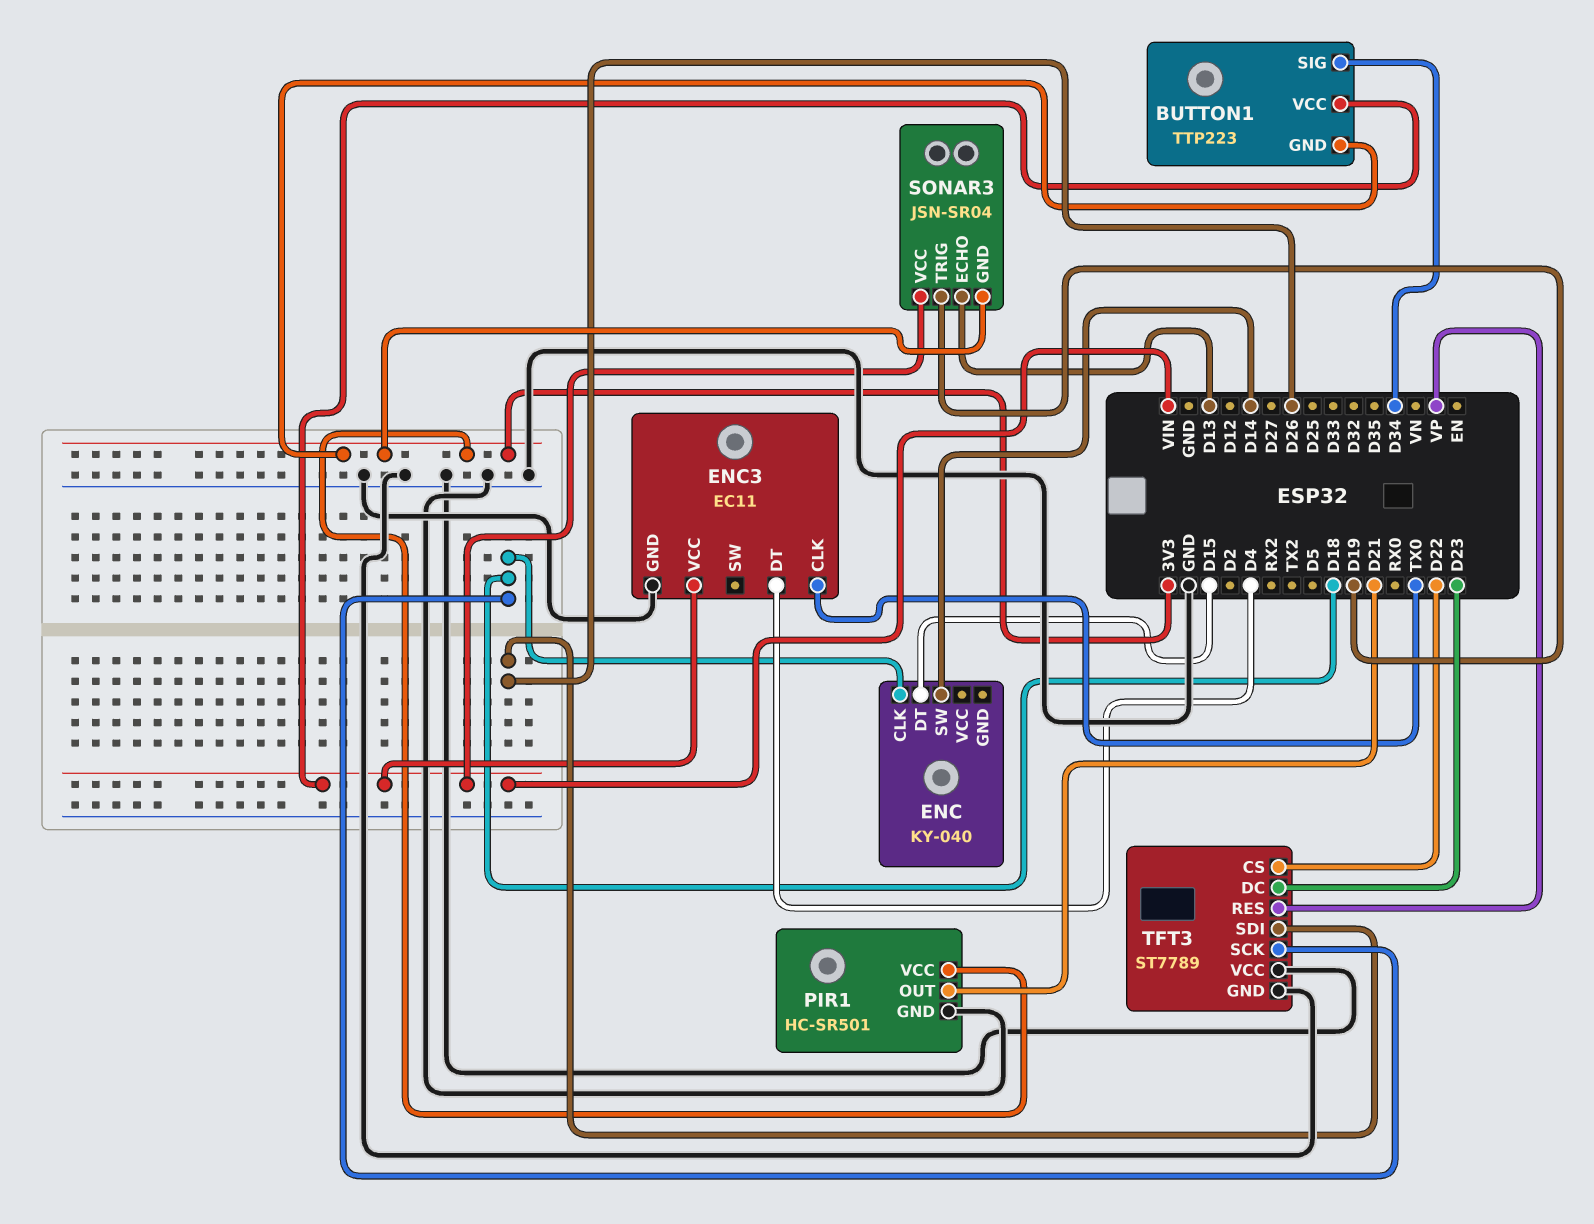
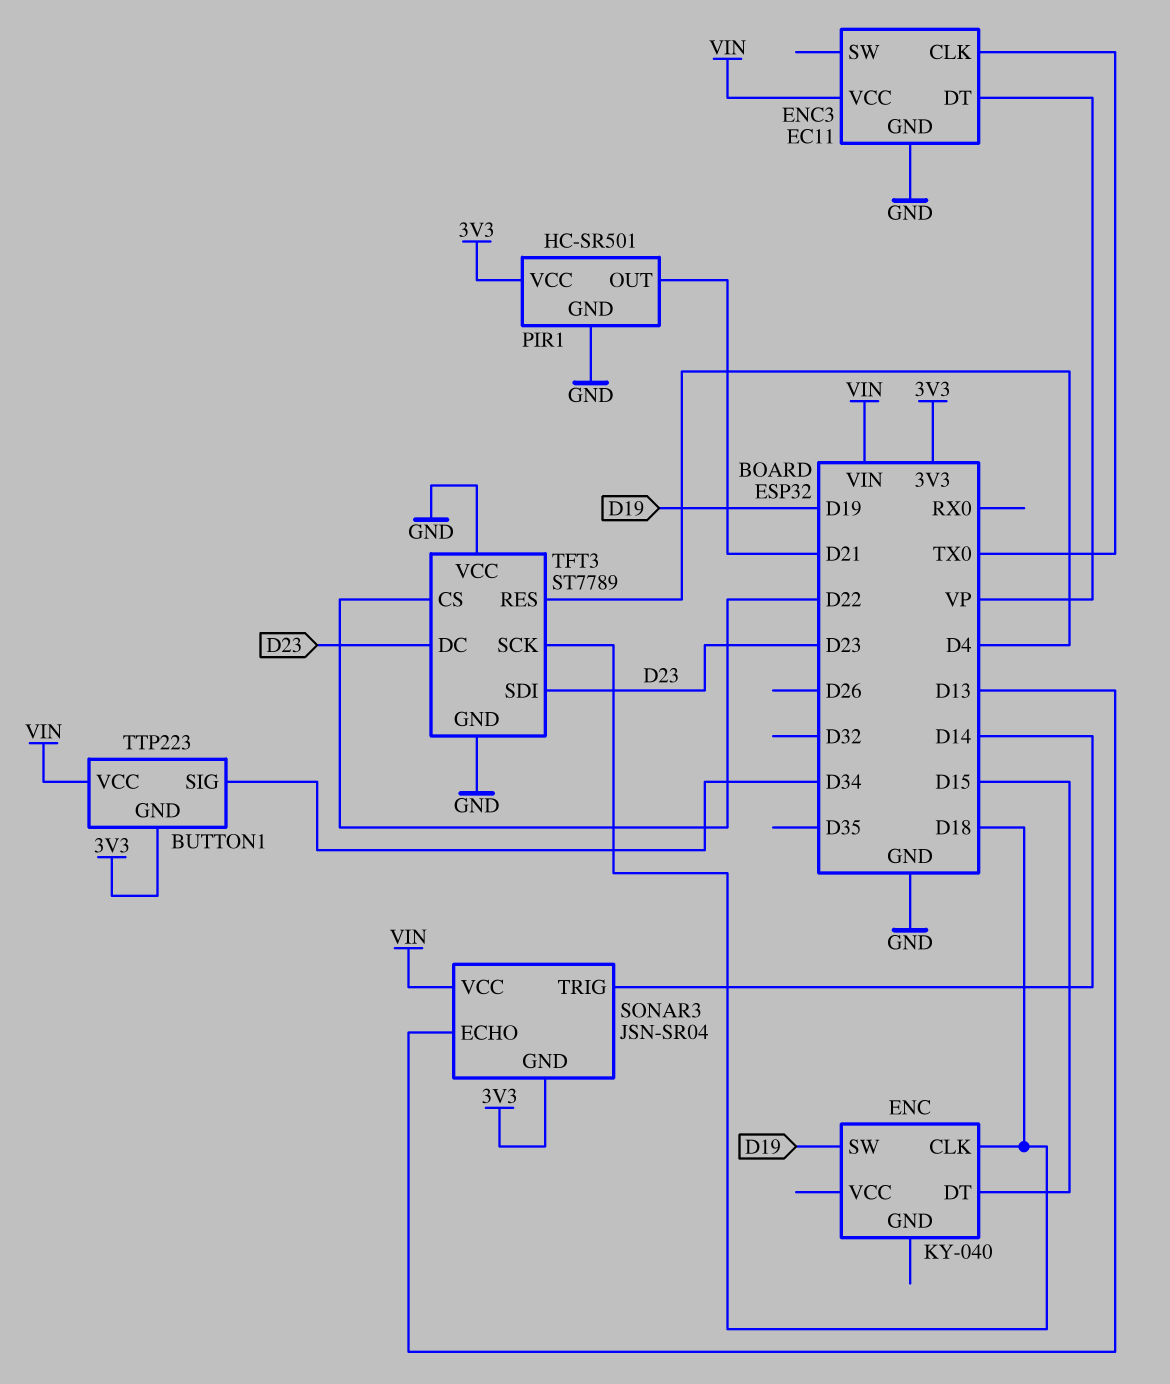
ENC pin SW: D14 -> D19
ENC3 pin DT: D4 -> VP
SONAR3 pin TRIG: D19 -> D14
TFT3 pin RES: VP -> D4
TFT3 pin SDI: D26 -> D23

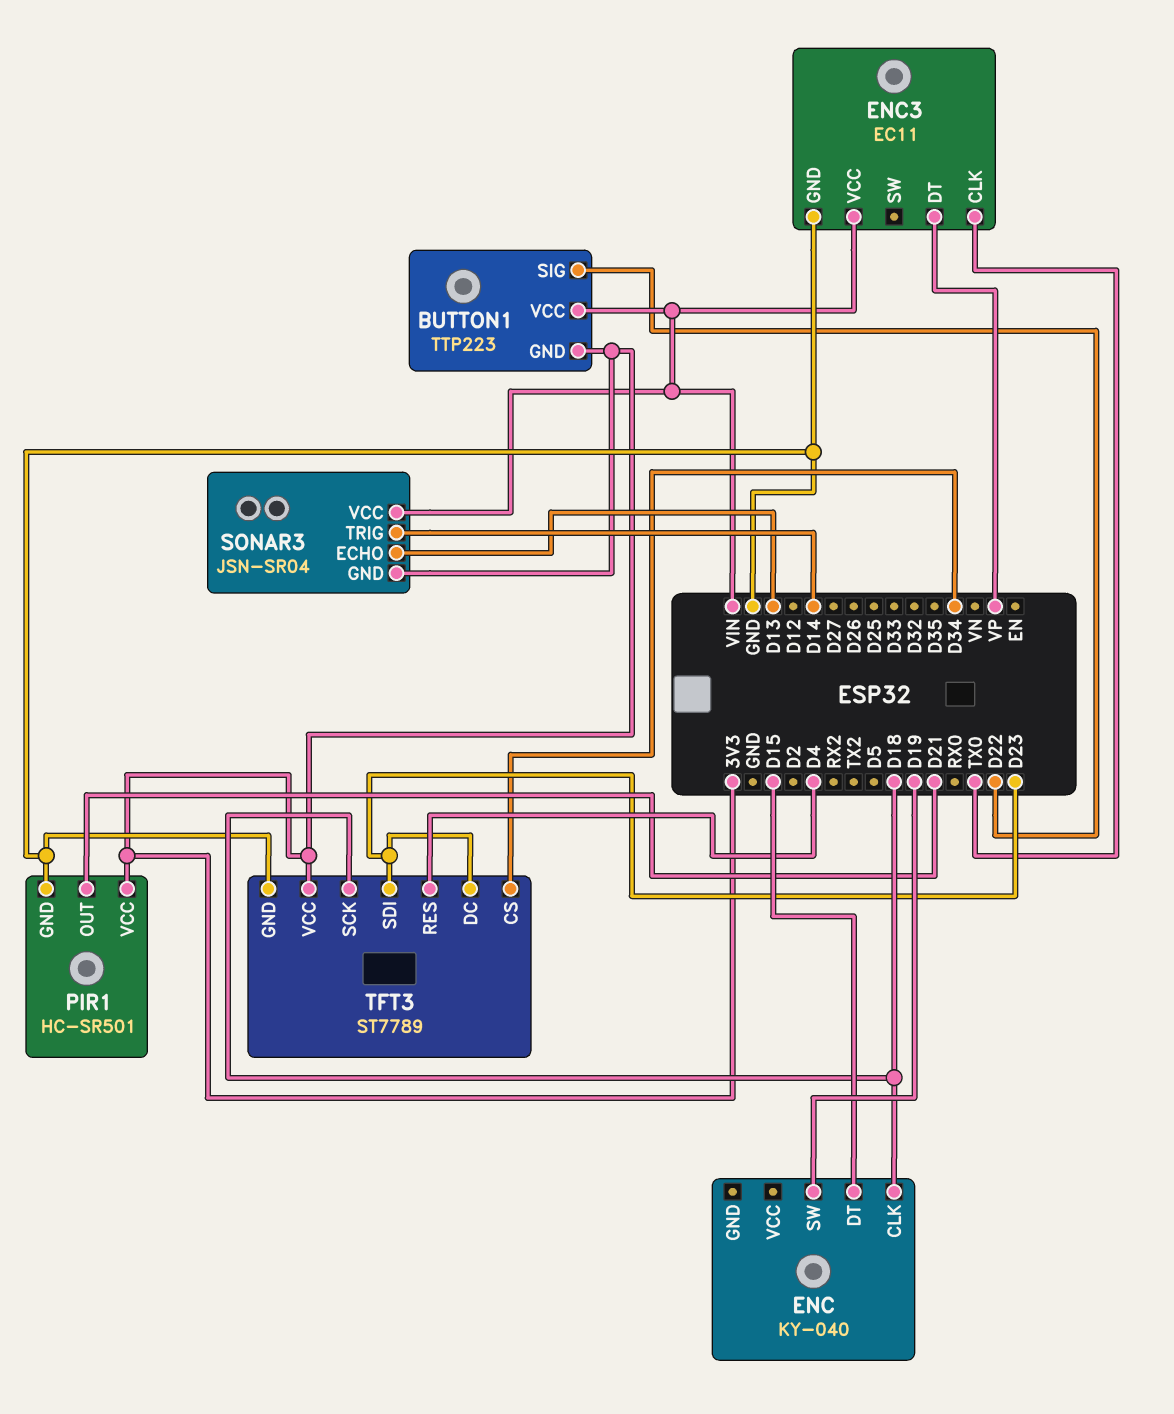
BUTTON1 pin SIG: D34 -> D22
TFT3 pin CS: D22 -> D34
TFT3 pin VCC: GND -> 3V3

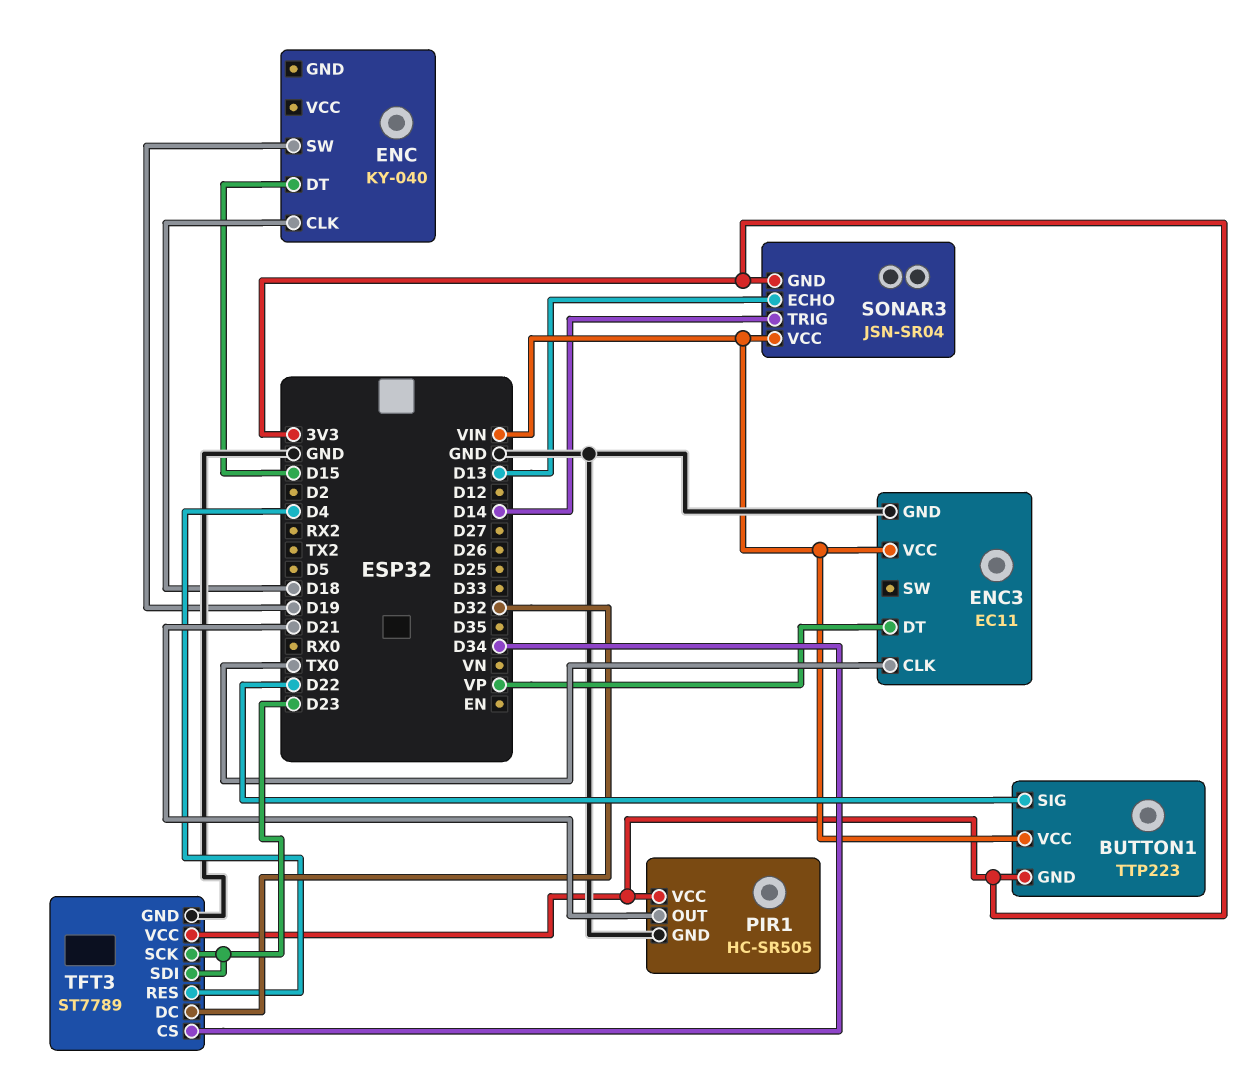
PIR1: HC-SR501 -> HC-SR505
TFT3 pin DC: D23 -> D32
TFT3 pin SCK: D18 -> D23

